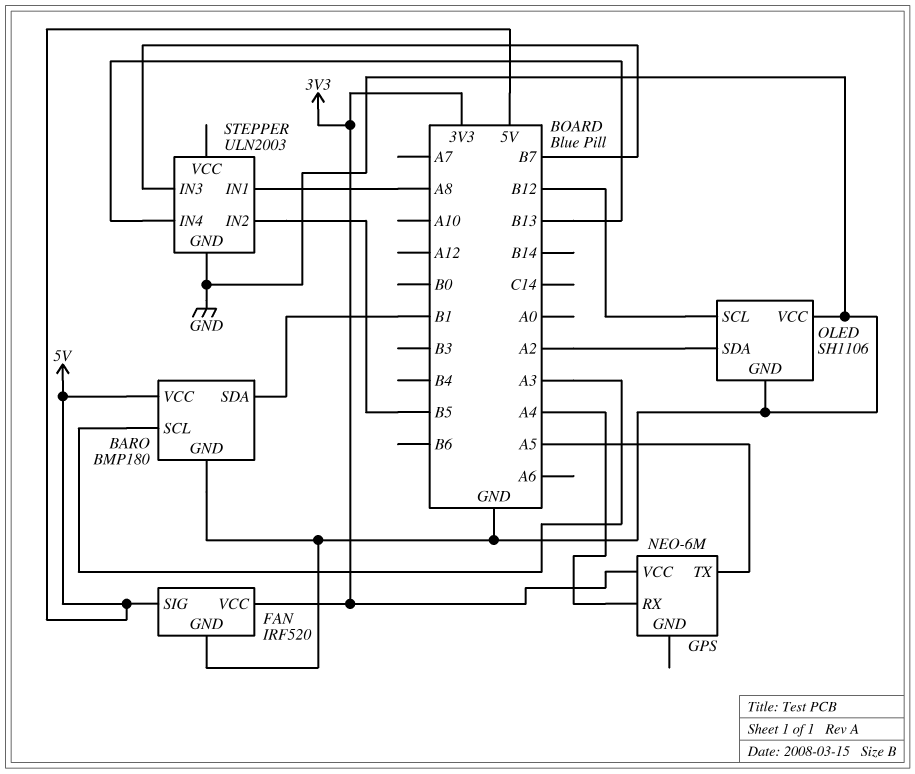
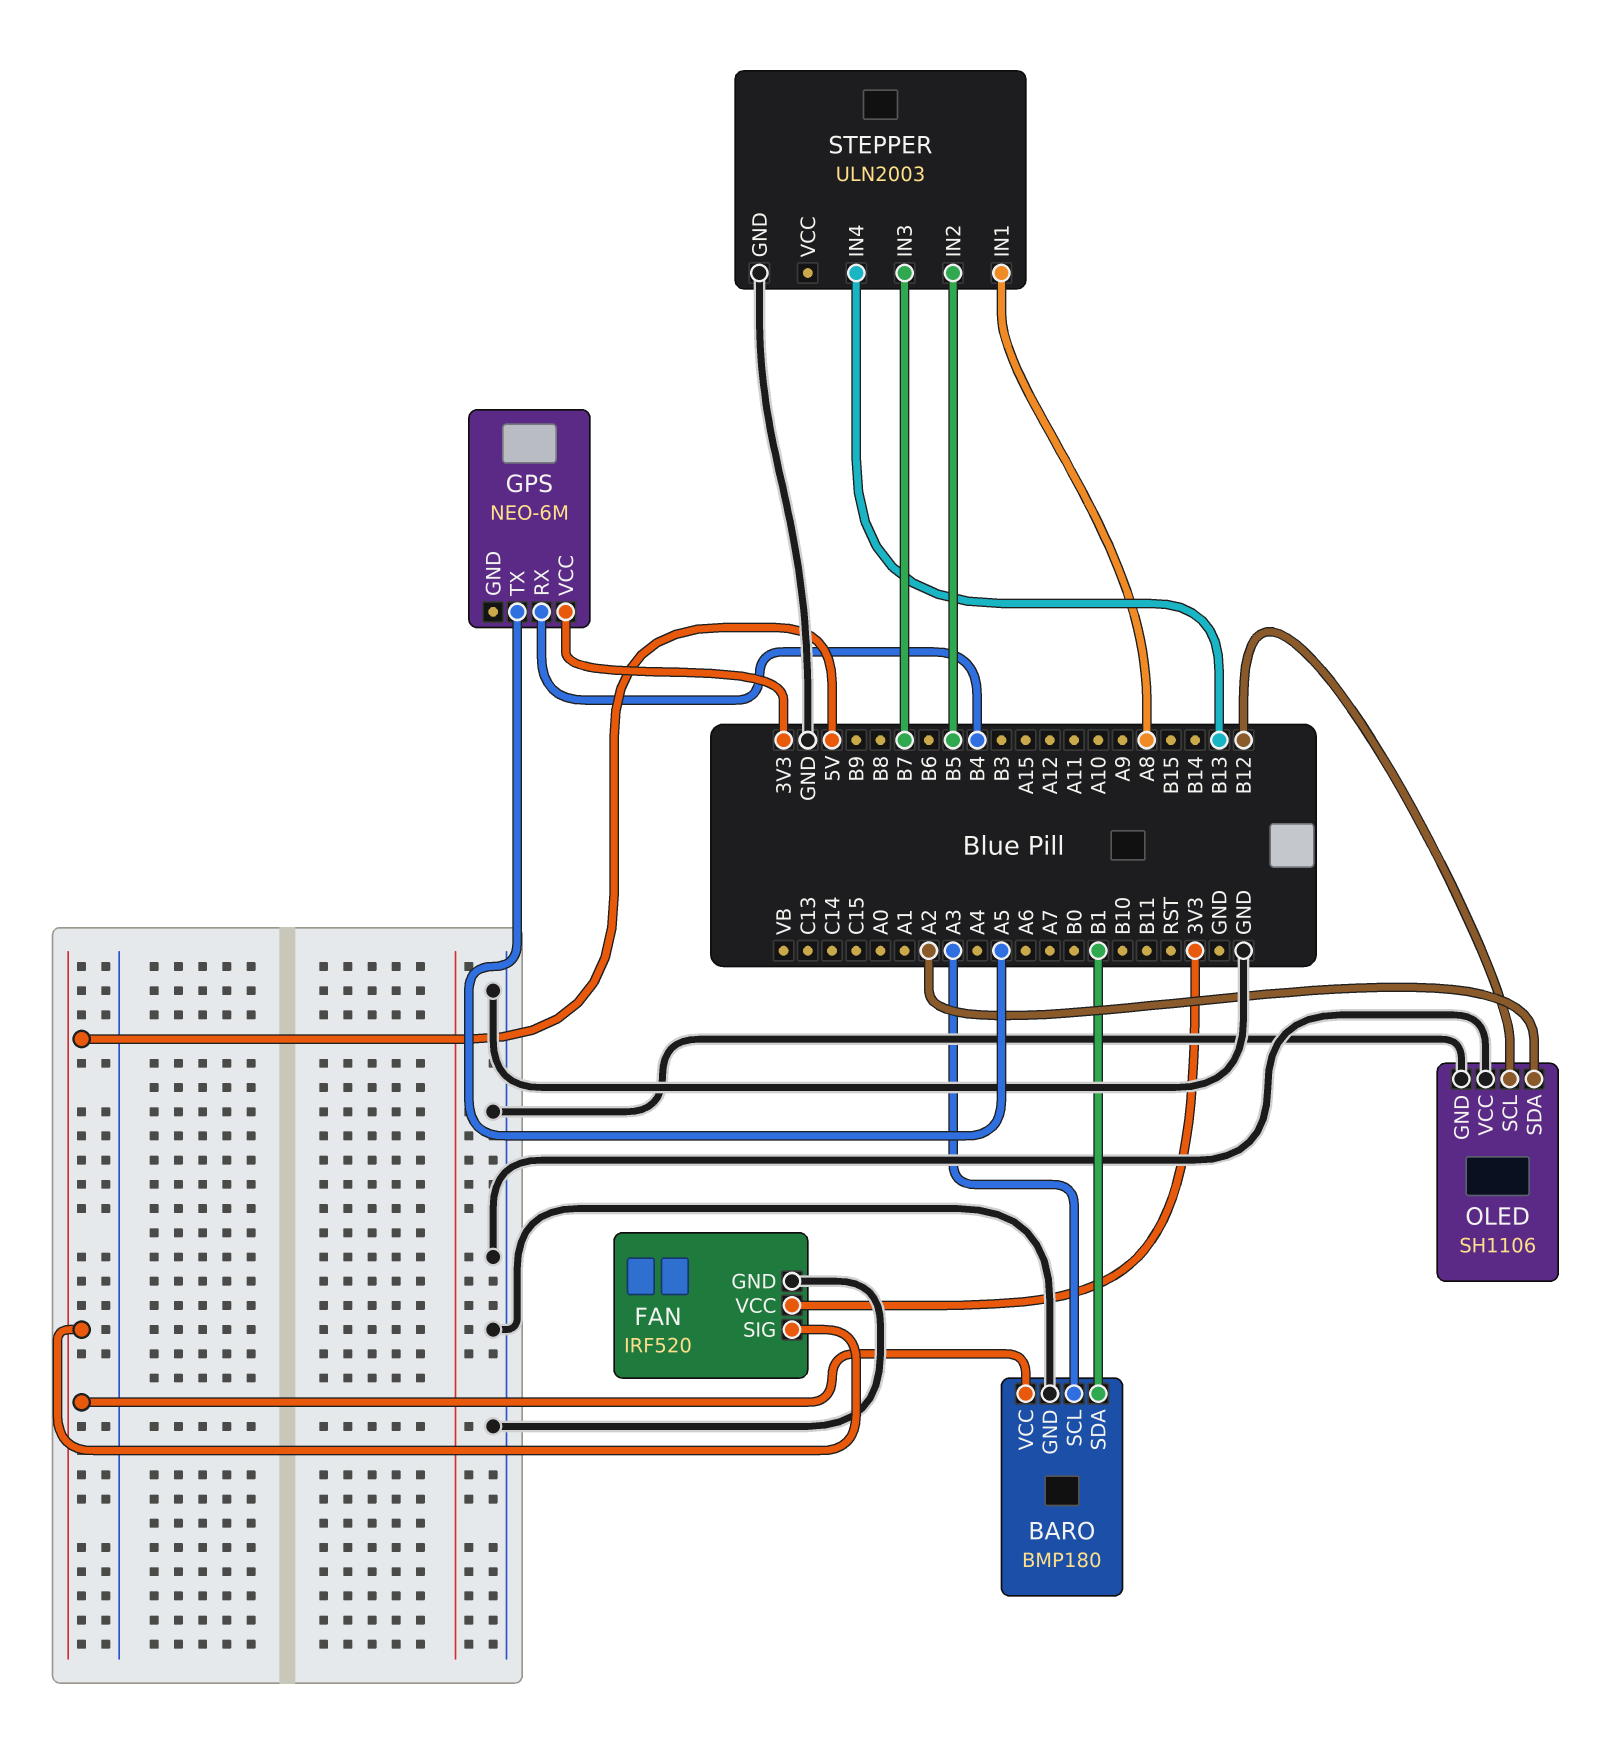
GPS pin RX: A4 -> B4

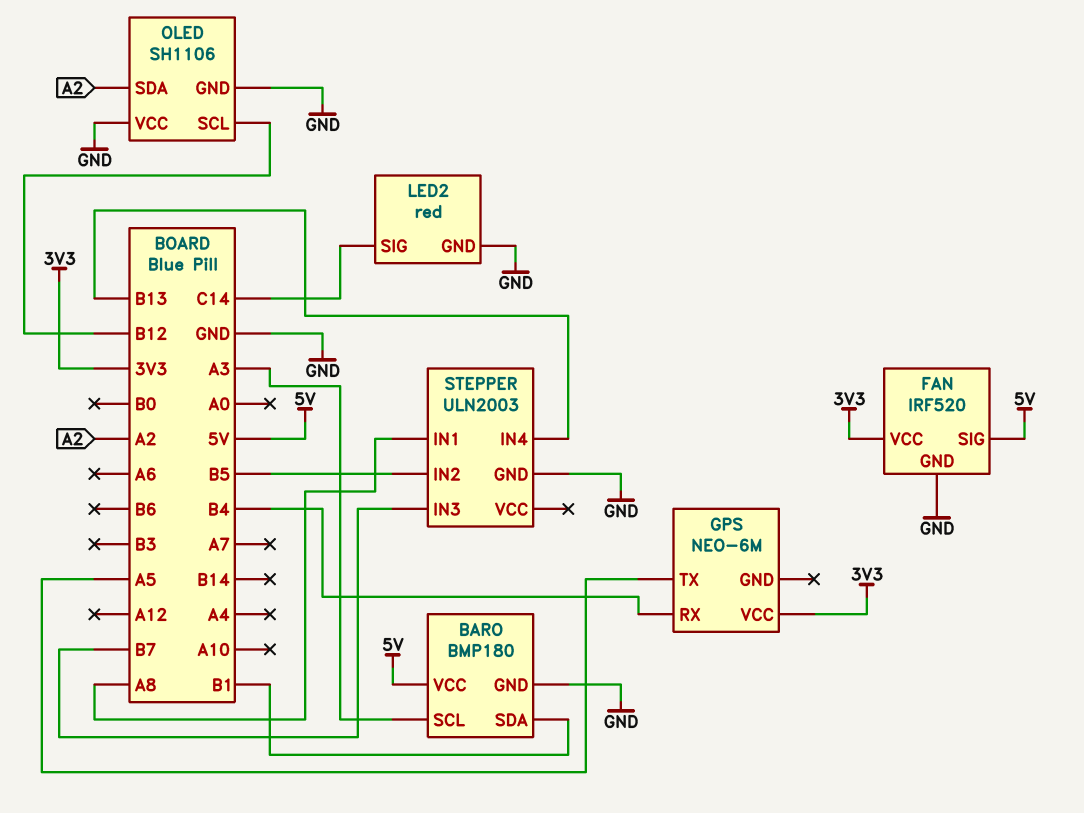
LED2: none -> red
LED2 pin GND: none -> GND
LED2 pin SIG: none -> C14

